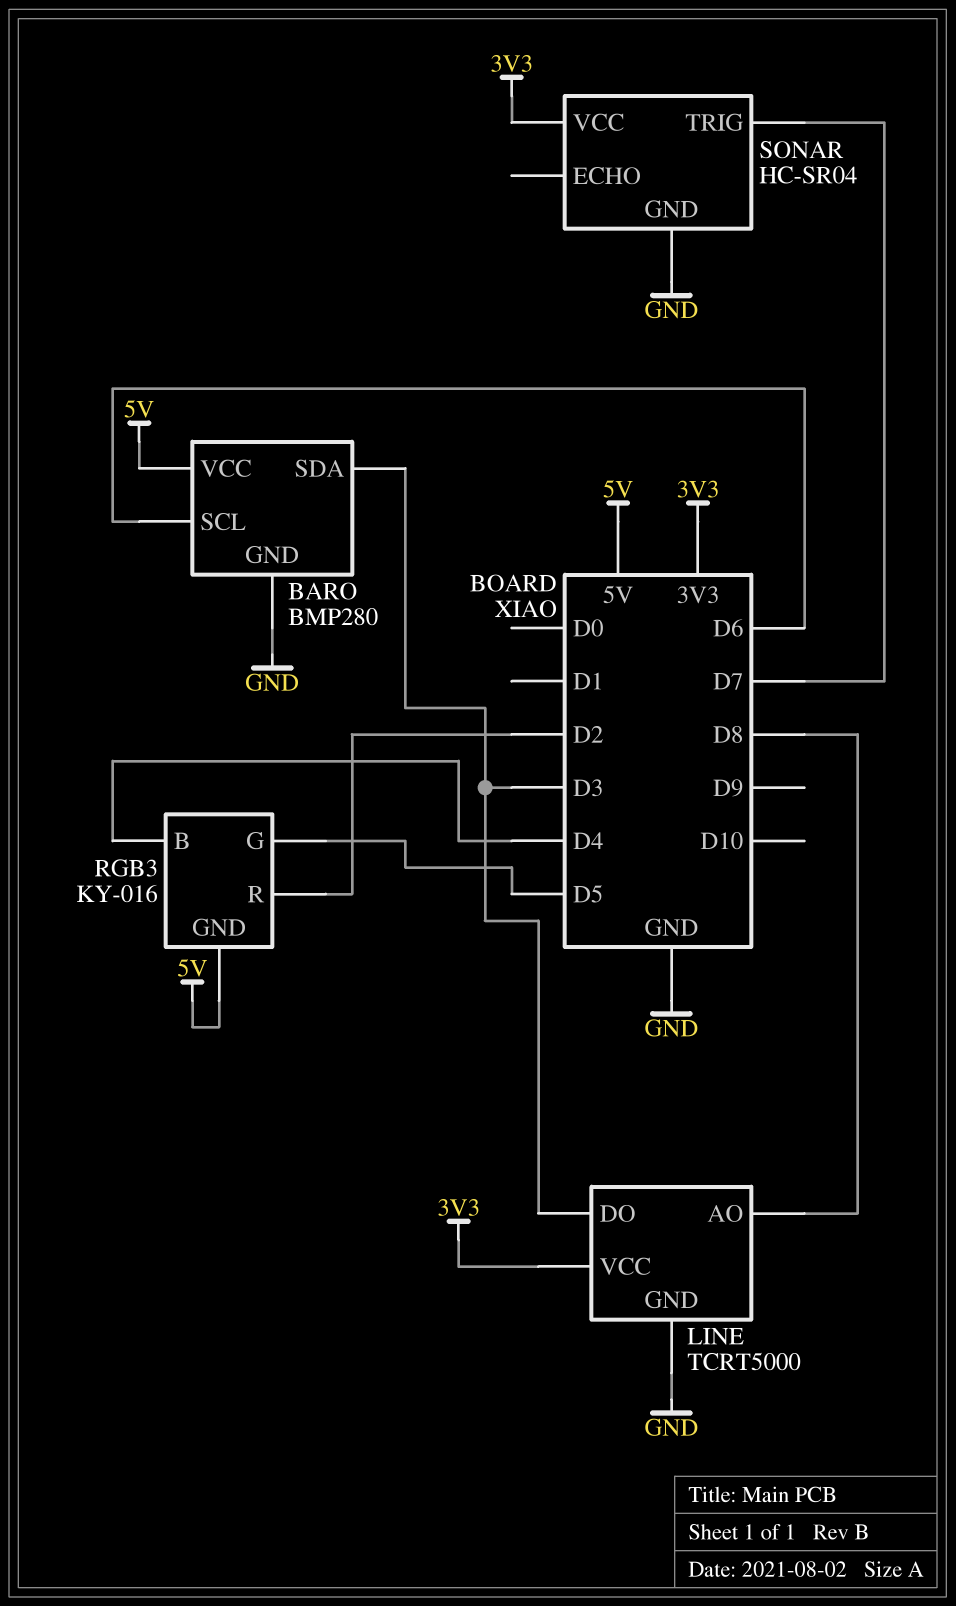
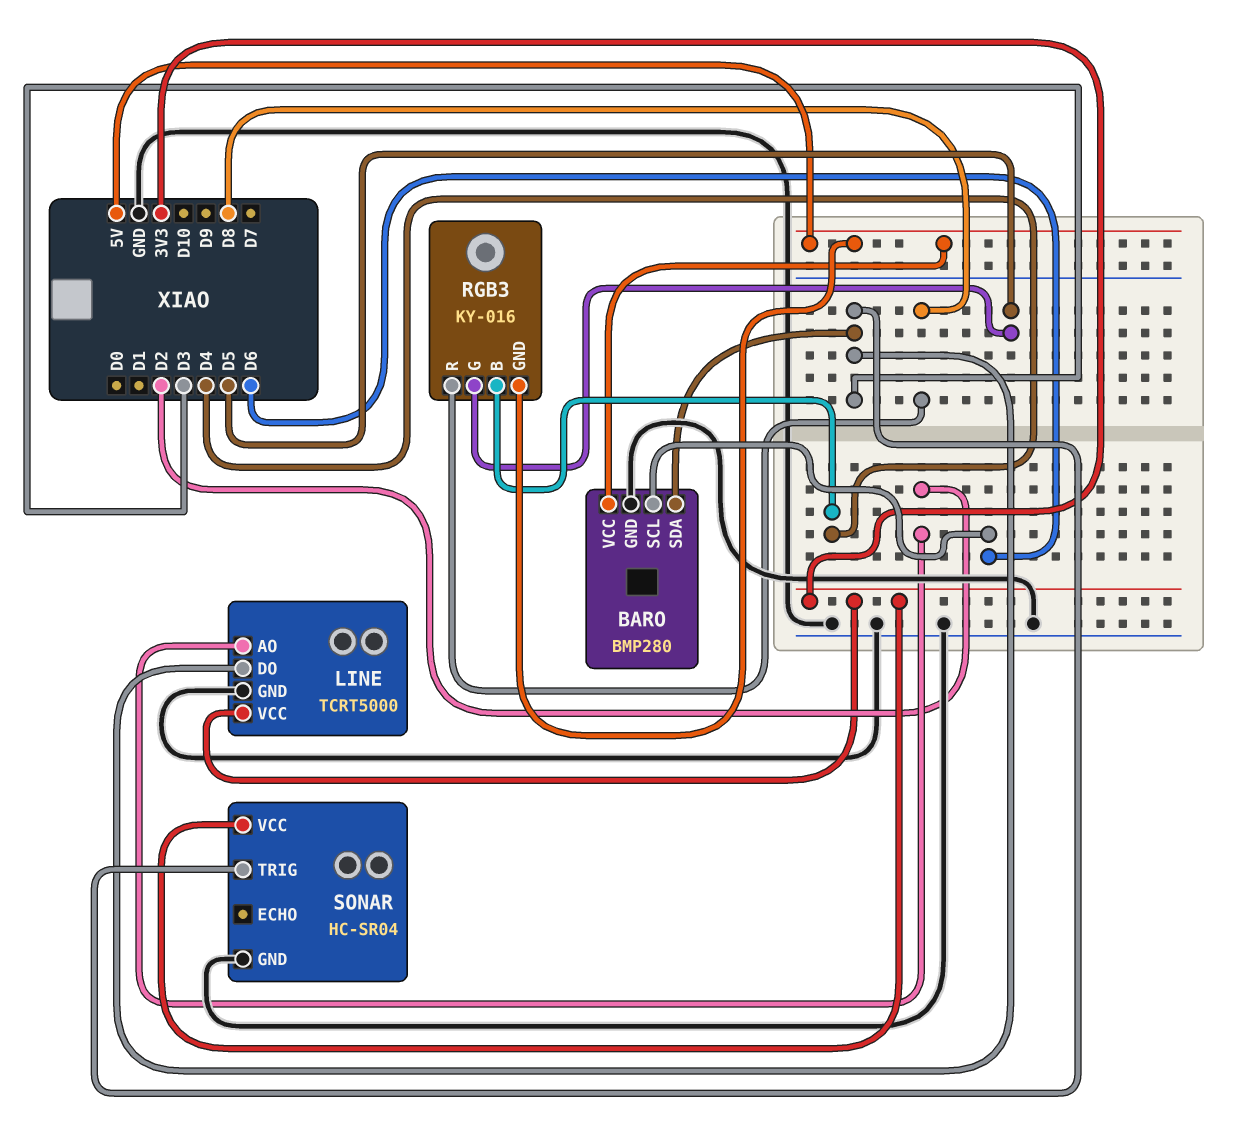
LINE pin AO: D8 -> D2
RGB3 pin R: D2 -> D8
SONAR pin TRIG: D7 -> D3

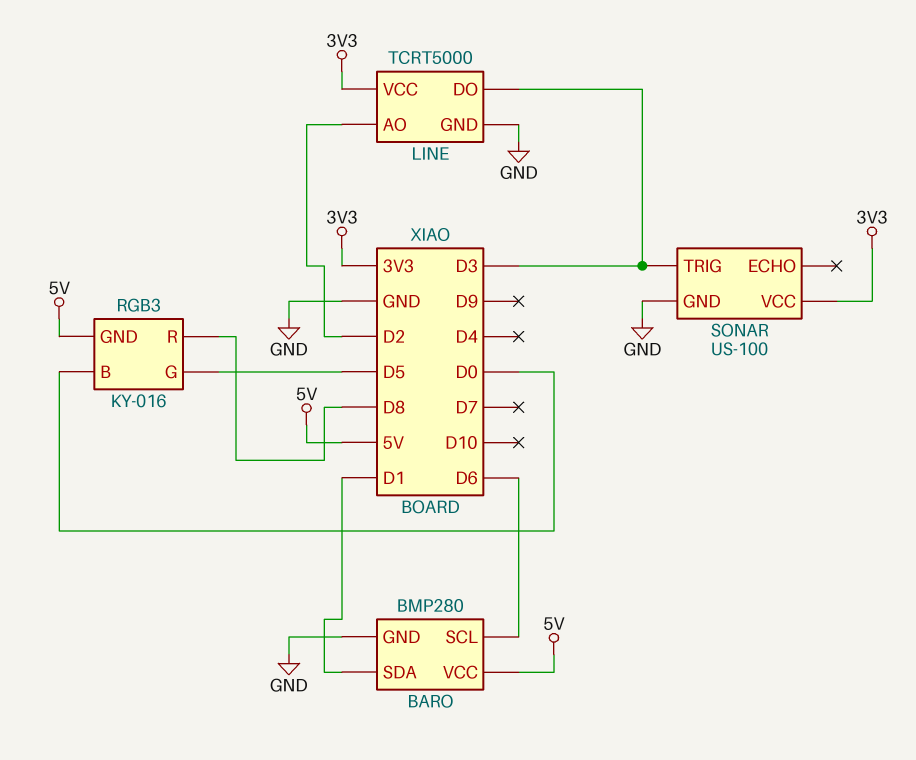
BARO pin SDA: D3 -> D1
RGB3 pin B: D4 -> D0
SONAR: HC-SR04 -> US-100

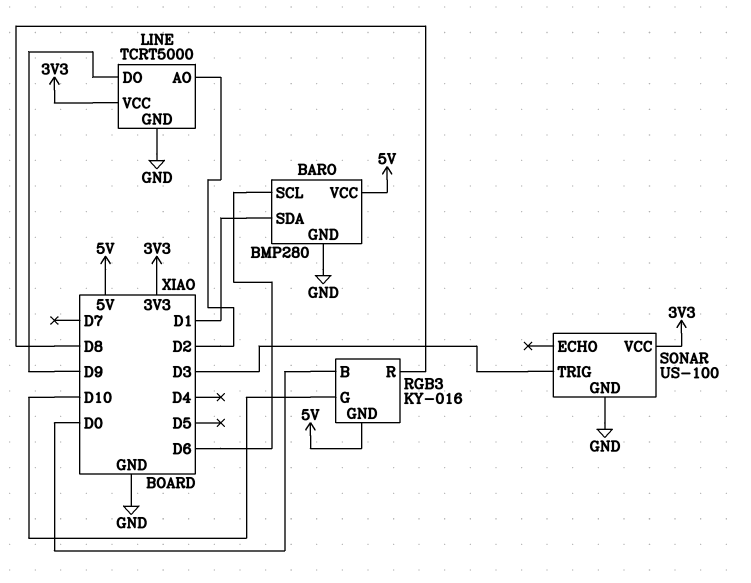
LINE pin DO: D3 -> D9
RGB3 pin G: D5 -> D10

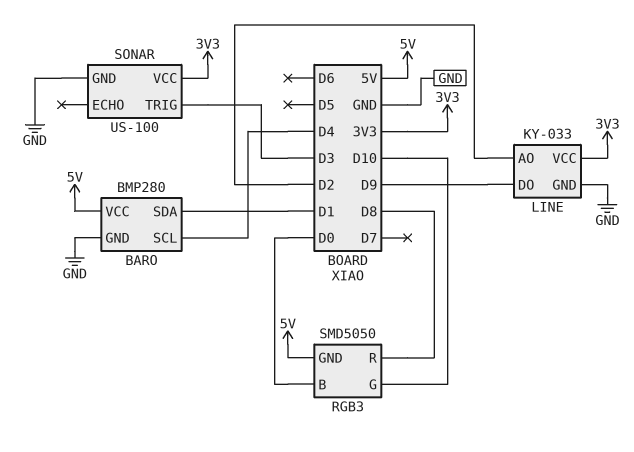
BARO pin SCL: D6 -> D4
LINE: TCRT5000 -> KY-033
RGB3: KY-016 -> SMD5050

